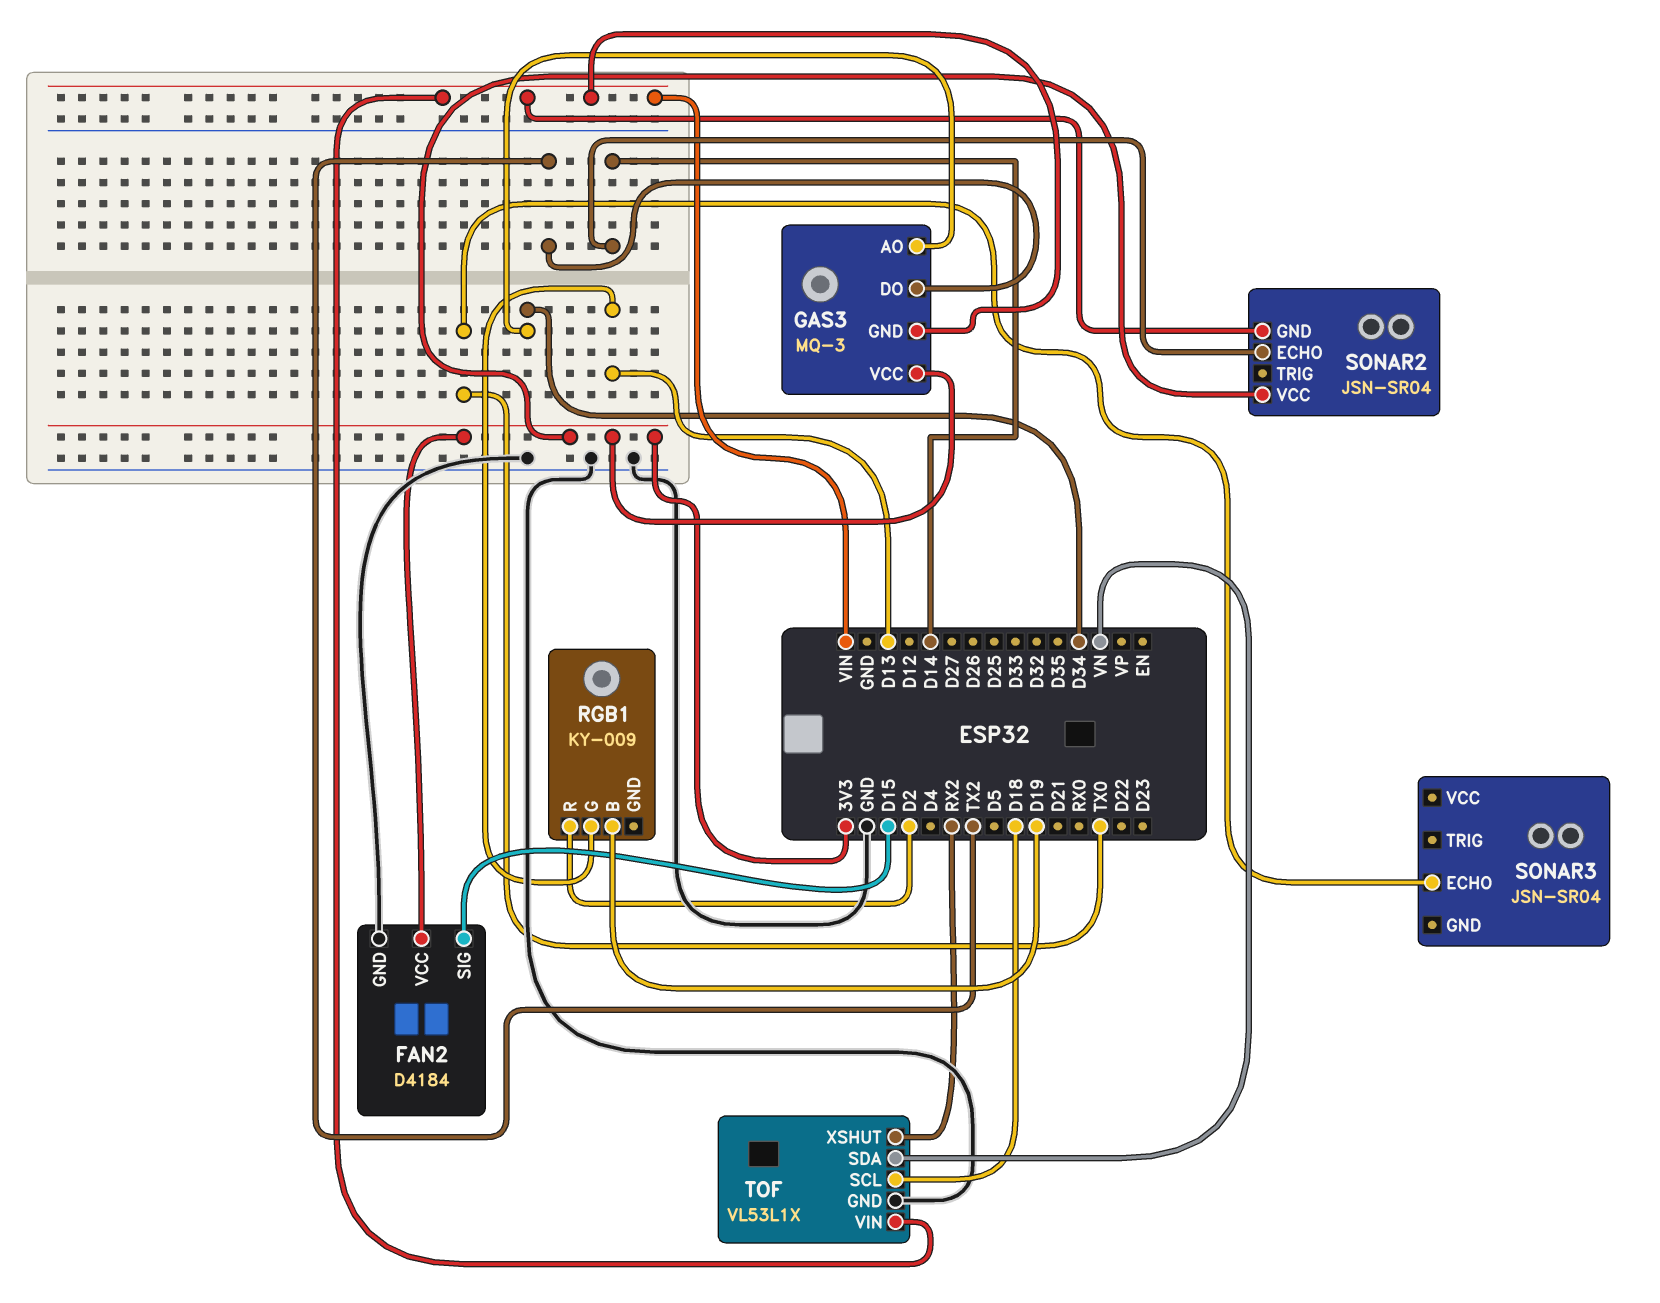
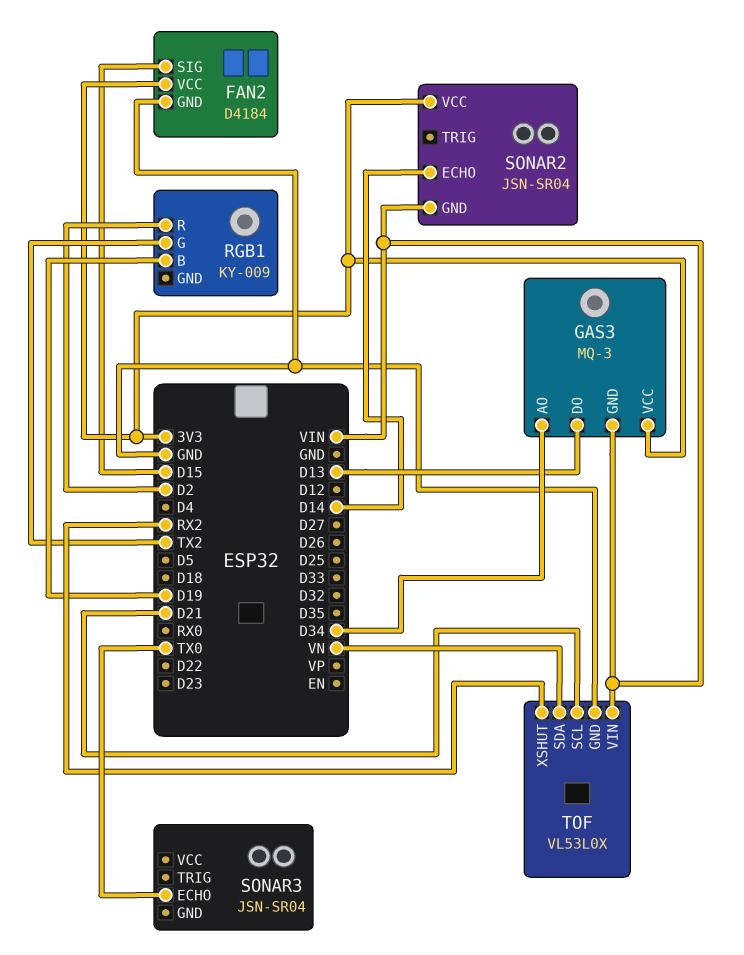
GAS3 pin DO: TX2 -> D13
RGB1 pin G: D13 -> TX2
TOF: VL53L1X -> VL53L0X
TOF pin SCL: D18 -> D21

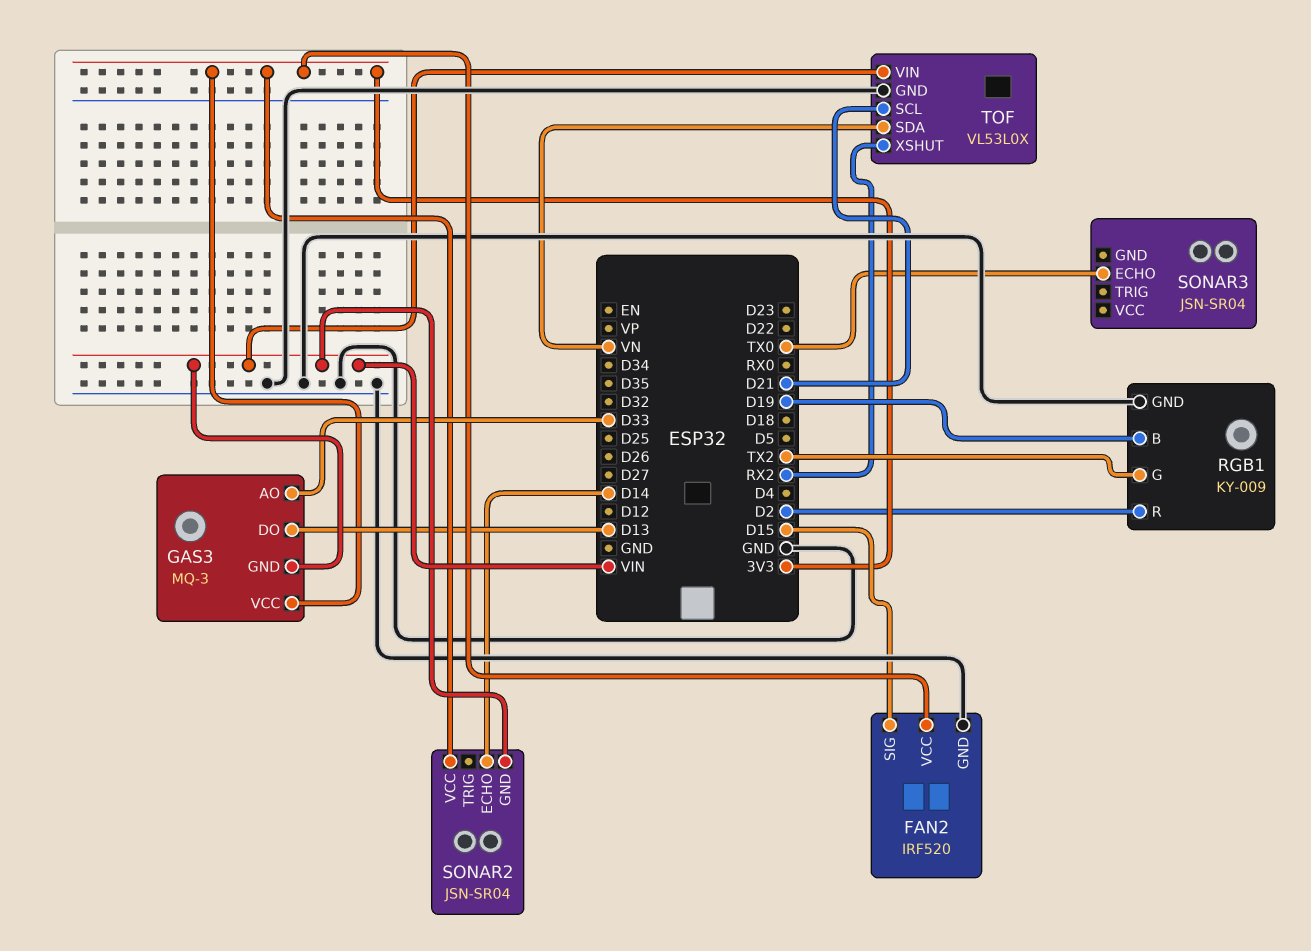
FAN2: D4184 -> IRF520
GAS3 pin AO: D34 -> D33
RGB1 pin GND: none -> GND

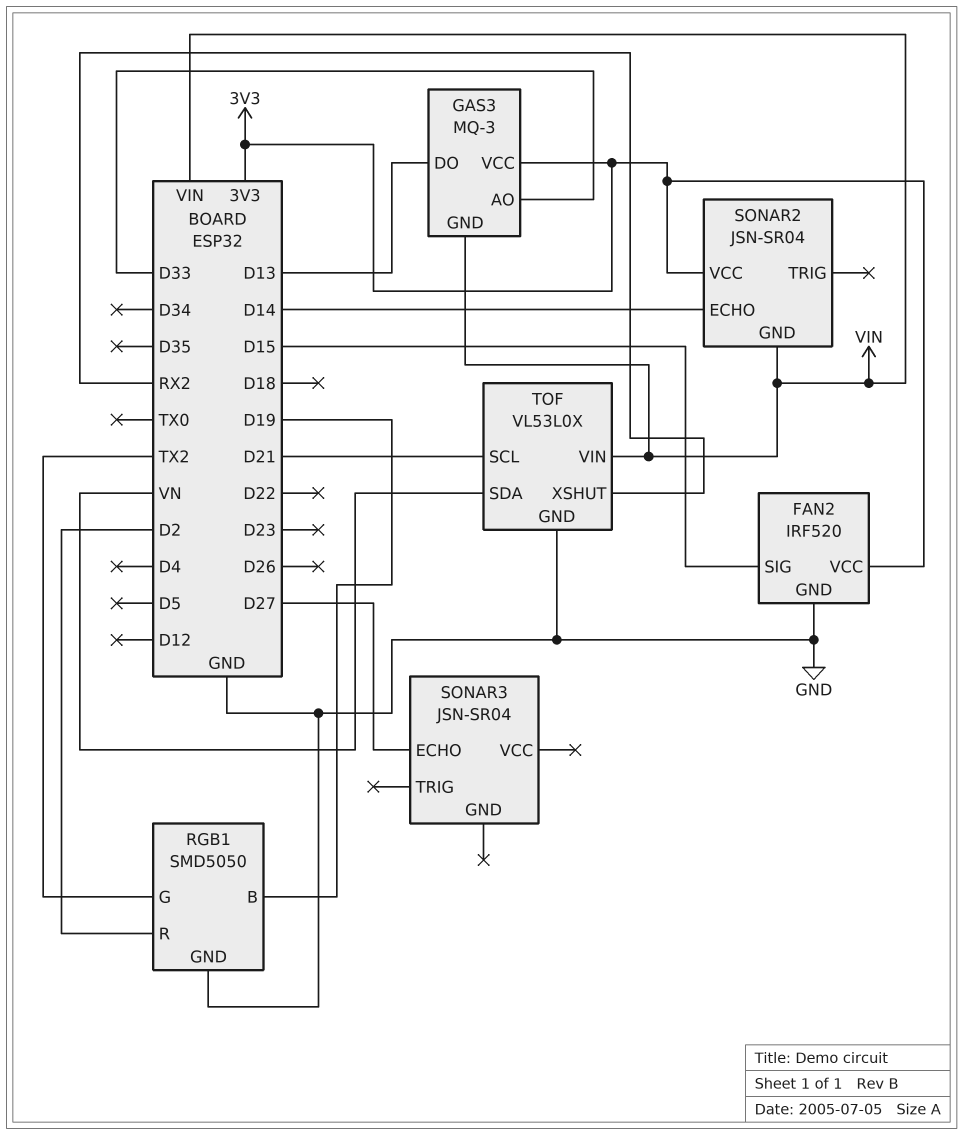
RGB1: KY-009 -> SMD5050
SONAR3 pin ECHO: TX0 -> D27

